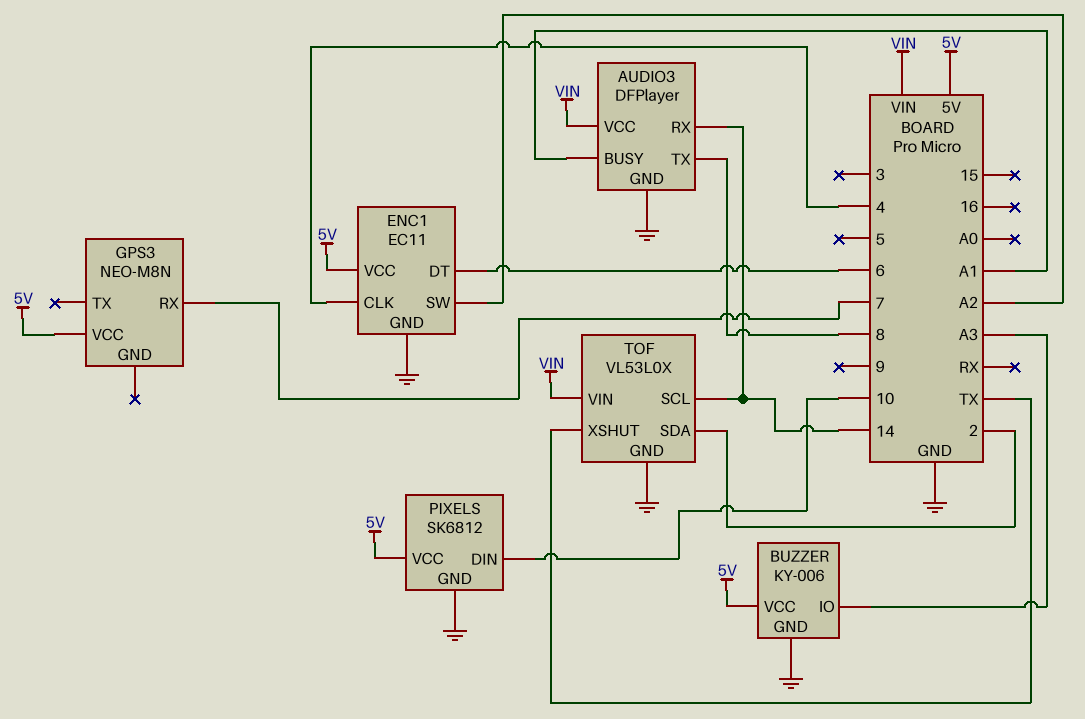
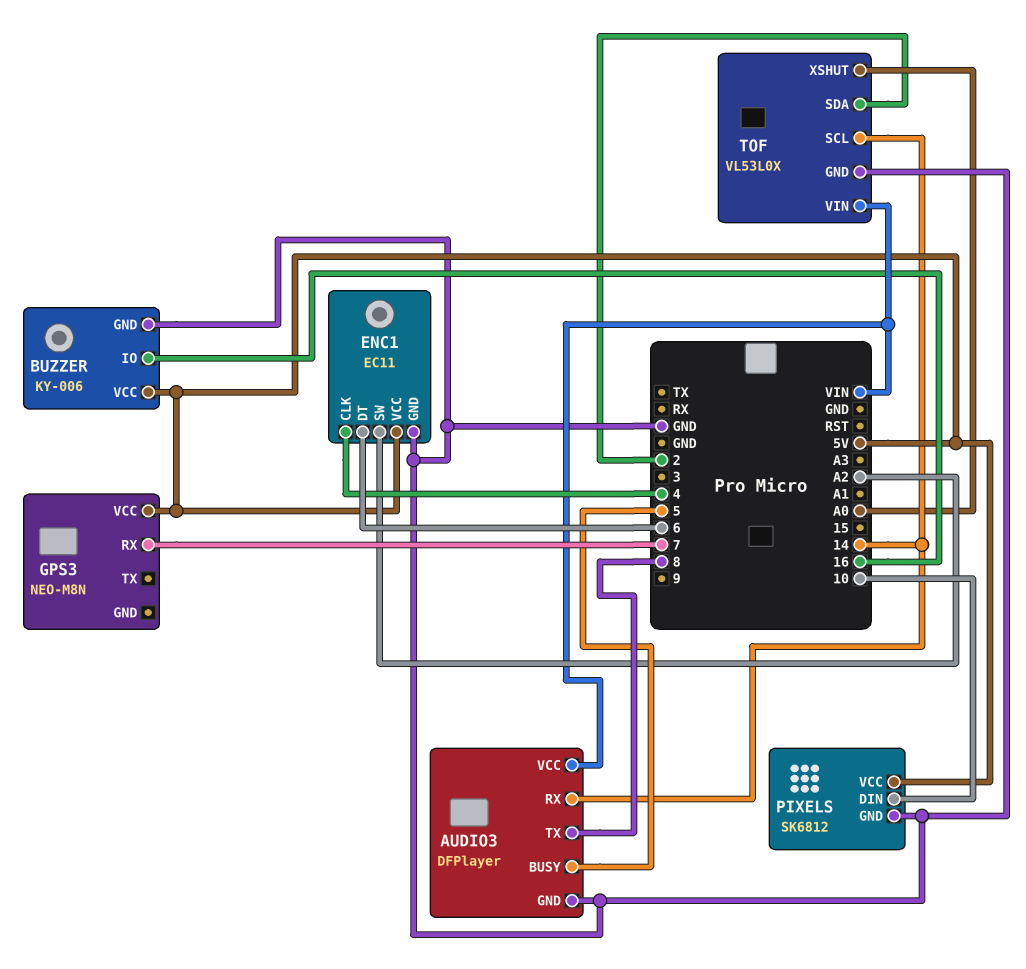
AUDIO3 pin BUSY: A1 -> 5
BUZZER pin IO: A3 -> 16
TOF pin XSHUT: TX -> A0

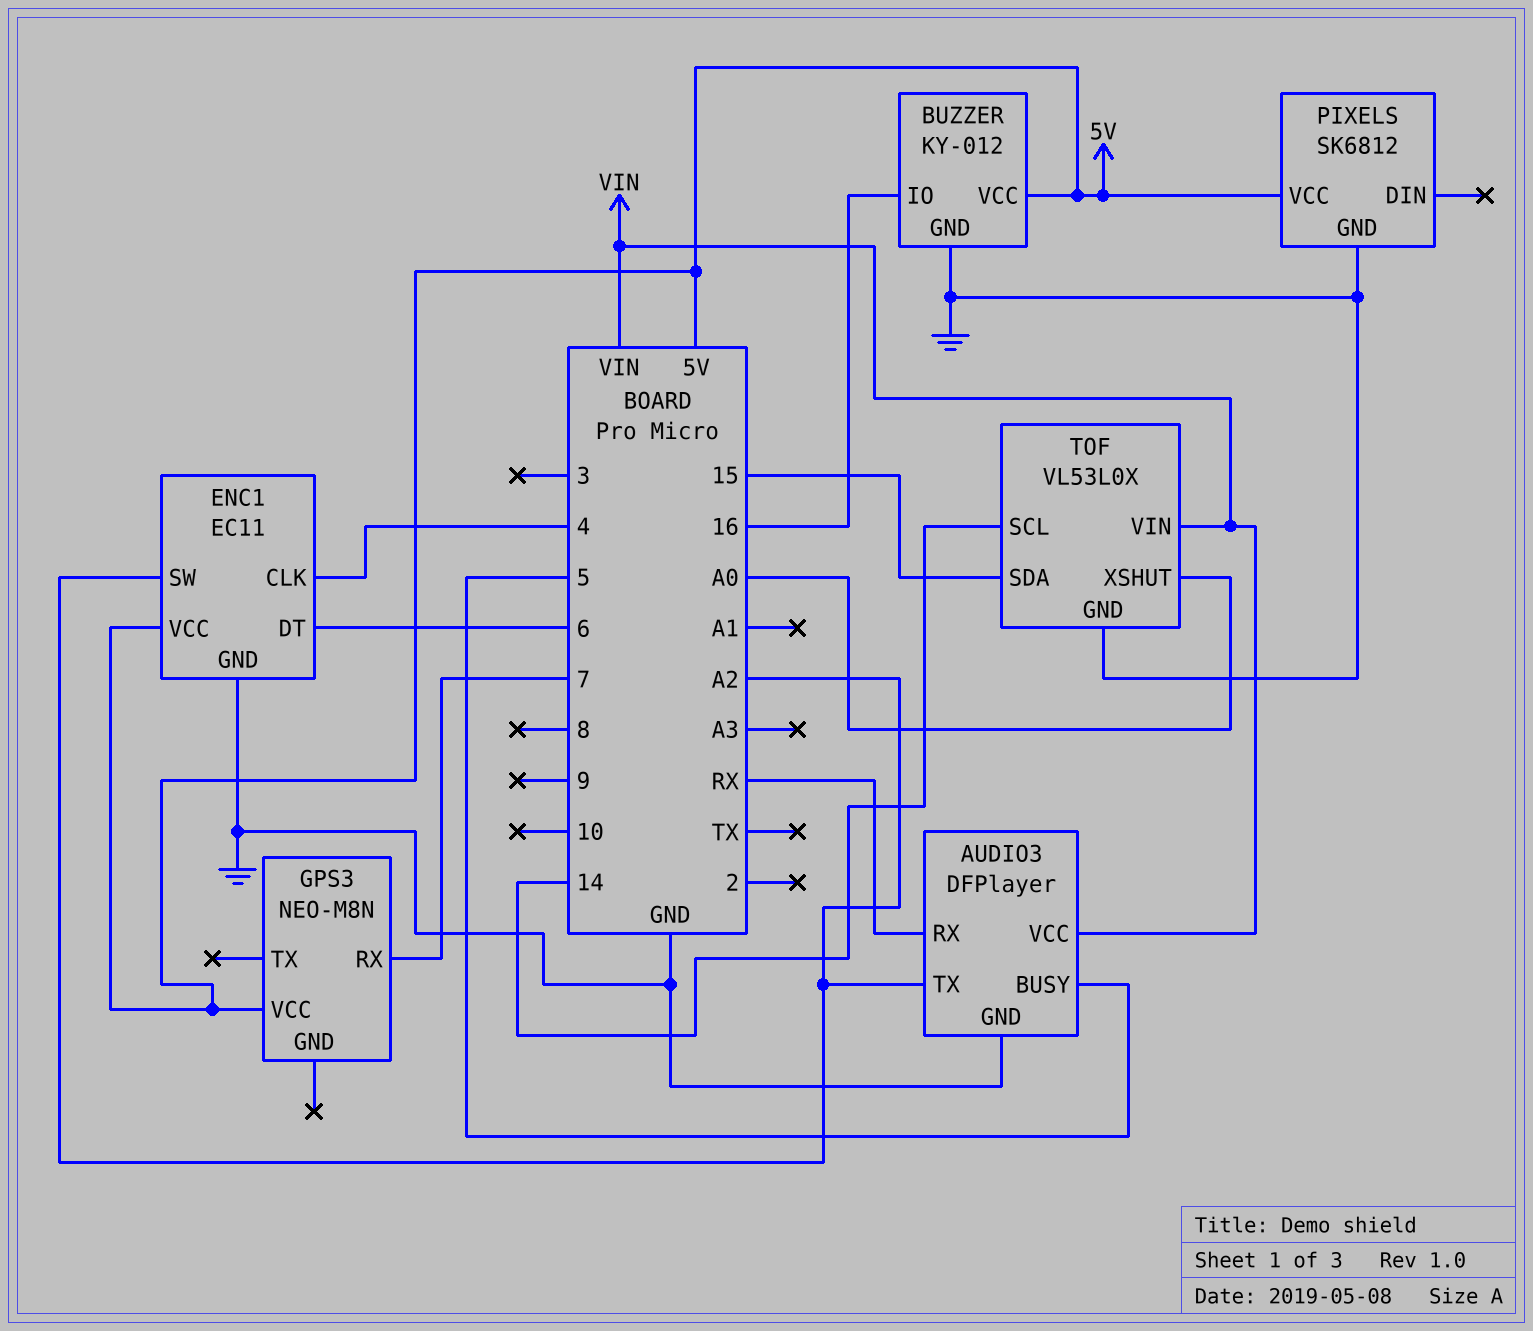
AUDIO3 pin RX: 14 -> RX
AUDIO3 pin TX: 8 -> A2
BUZZER: KY-006 -> KY-012
PIXELS pin DIN: 10 -> none
TOF pin SDA: 2 -> 15

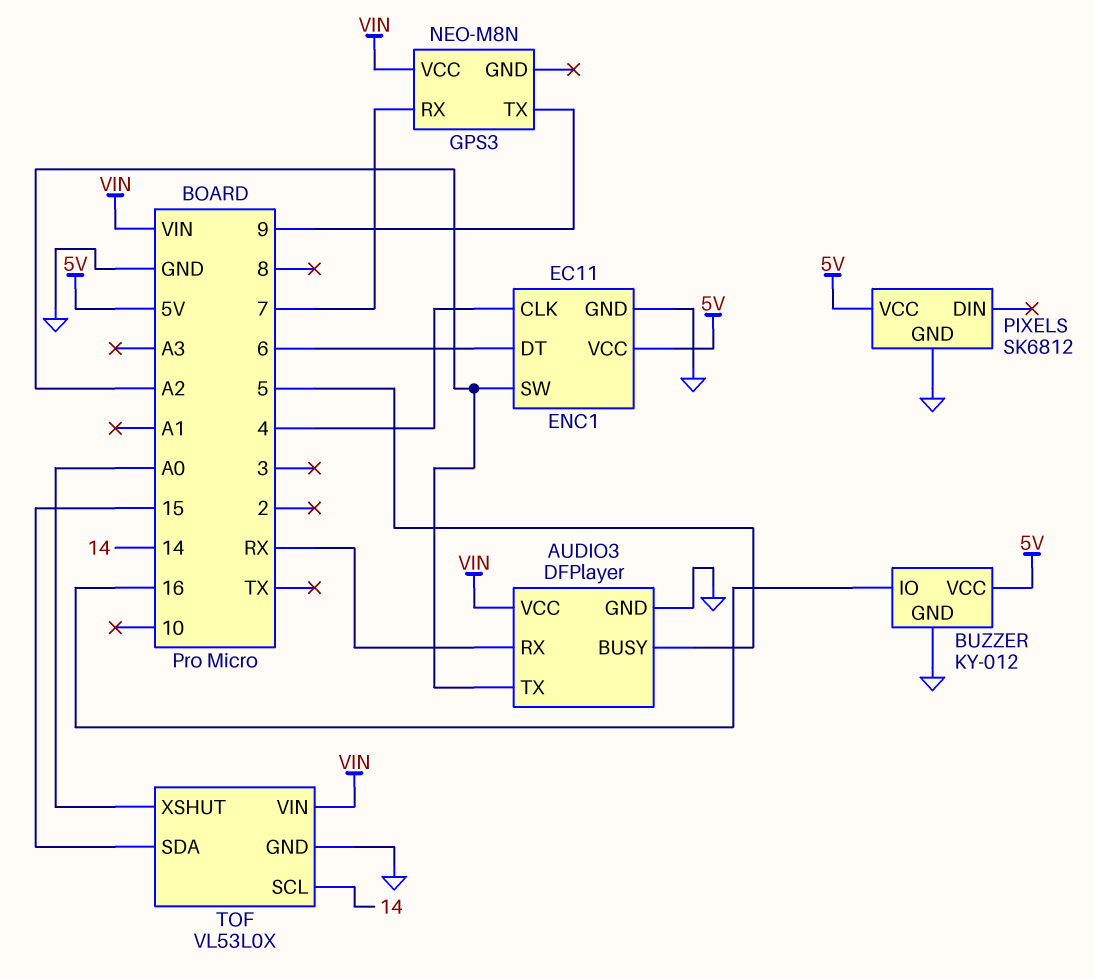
GPS3 pin TX: none -> 9
GPS3 pin VCC: 5V -> VIN

